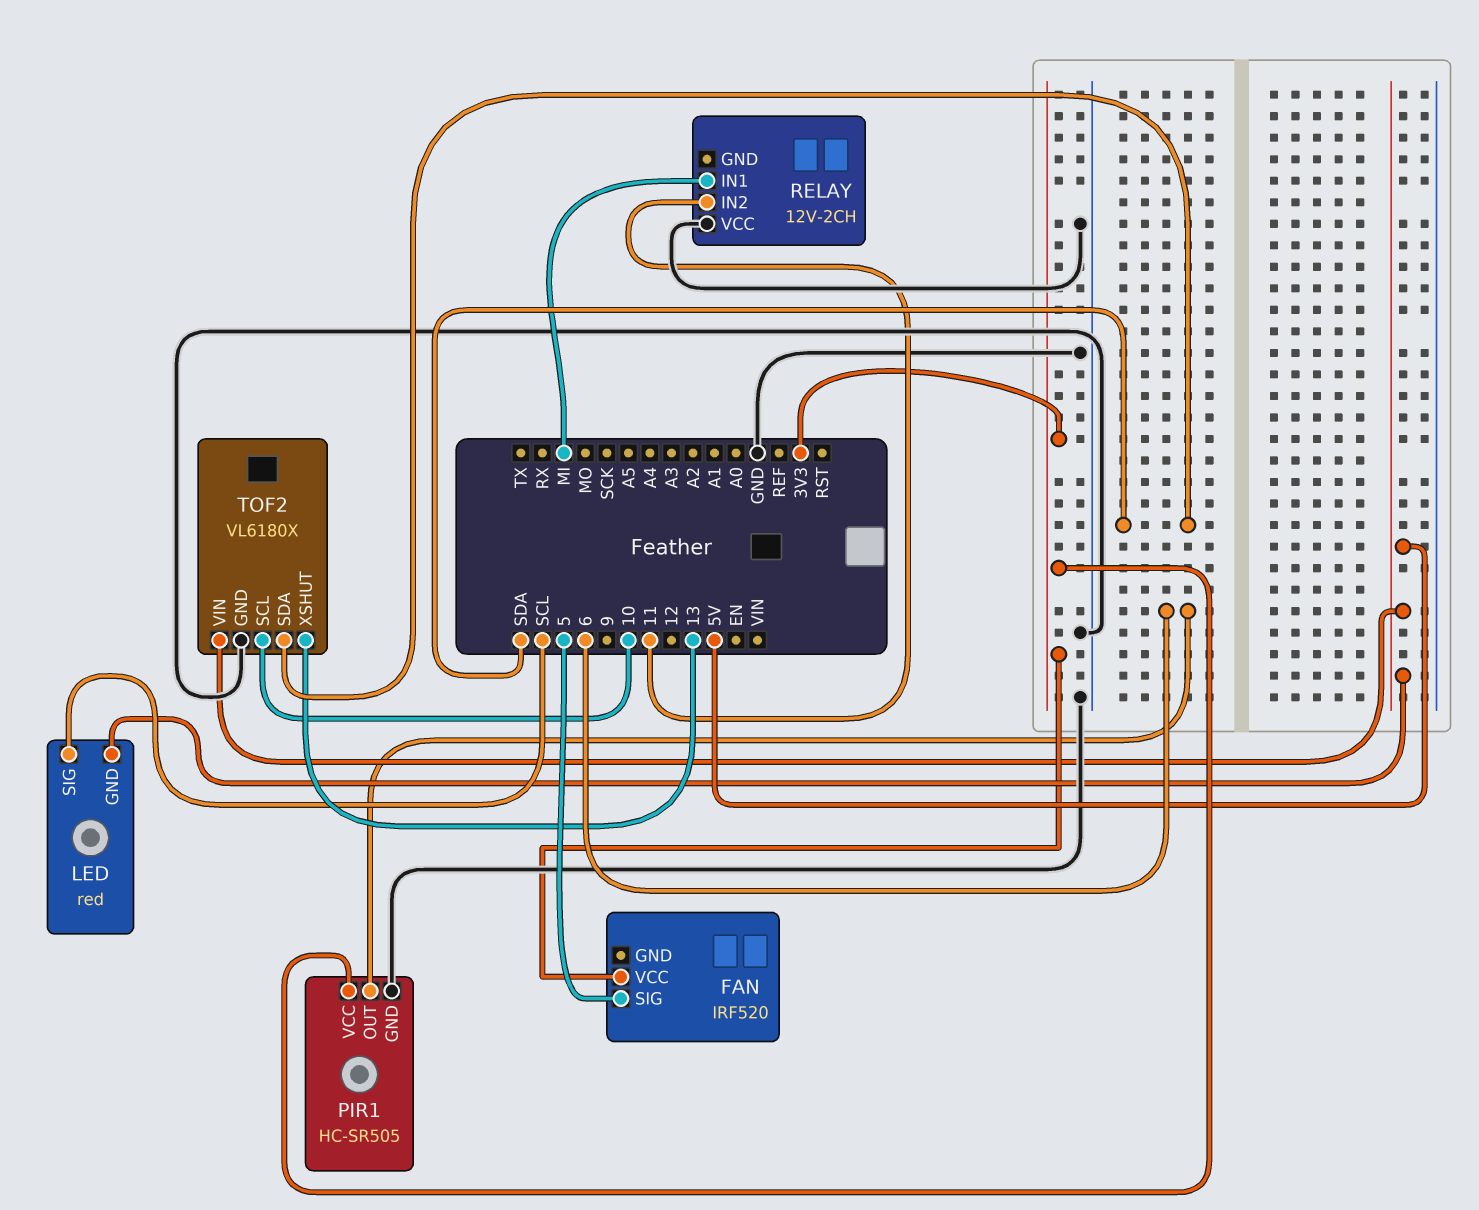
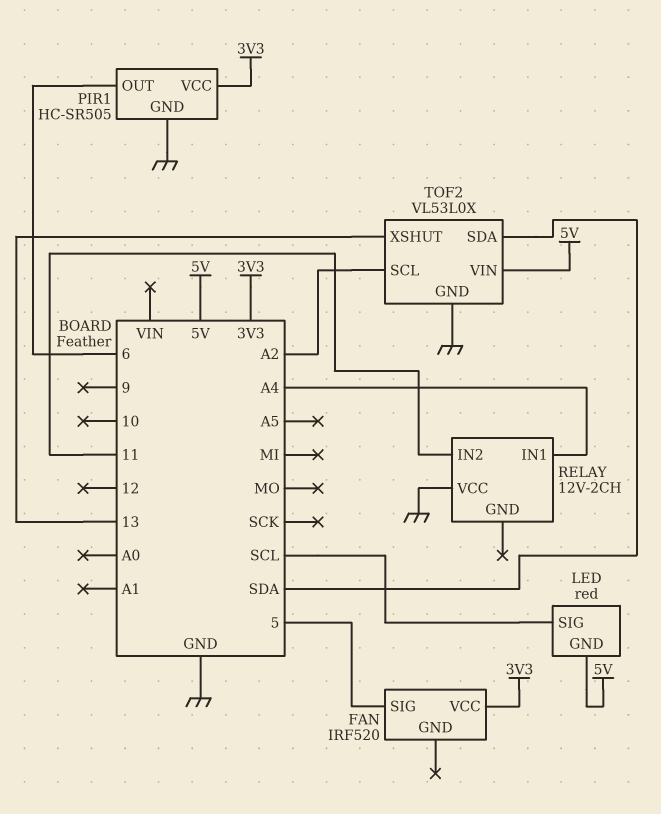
RELAY pin IN1: MI -> A4
TOF2: VL6180X -> VL53L0X
TOF2 pin SCL: 10 -> A2

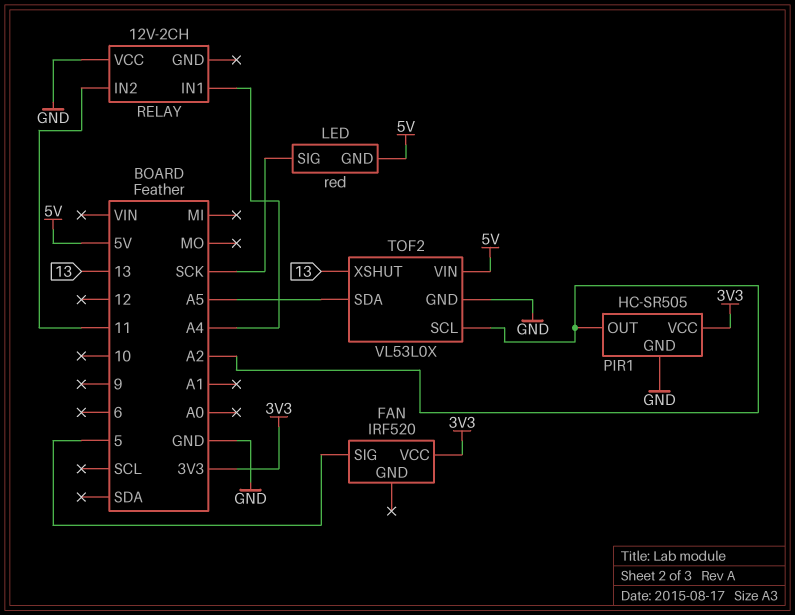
LED pin SIG: SCL -> SCK
PIR1 pin OUT: 6 -> A2
TOF2 pin SDA: SDA -> A5

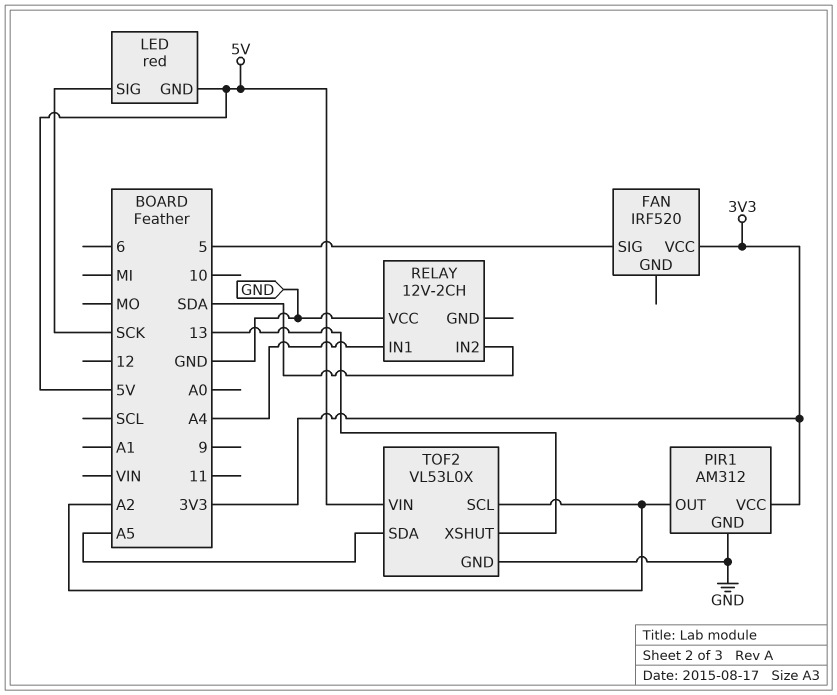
PIR1: HC-SR505 -> AM312
RELAY pin IN2: 11 -> SDA

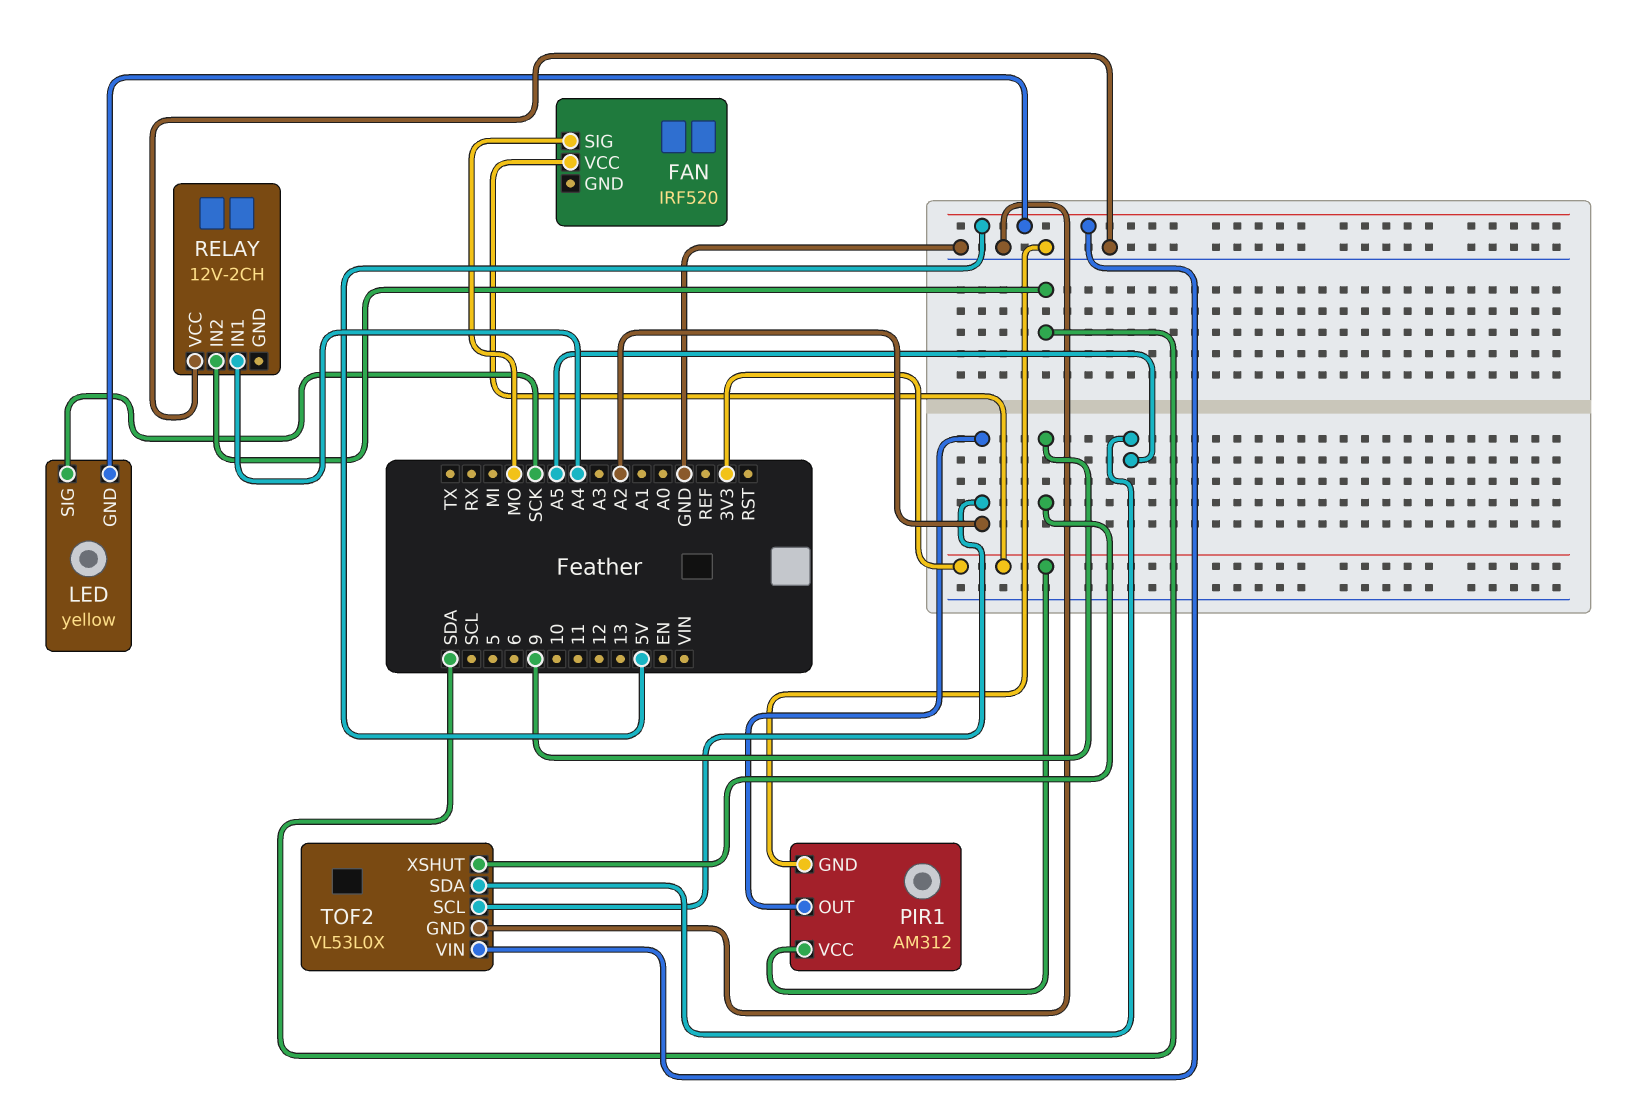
FAN pin SIG: 5 -> MO
LED: red -> yellow
TOF2 pin XSHUT: 13 -> 9

